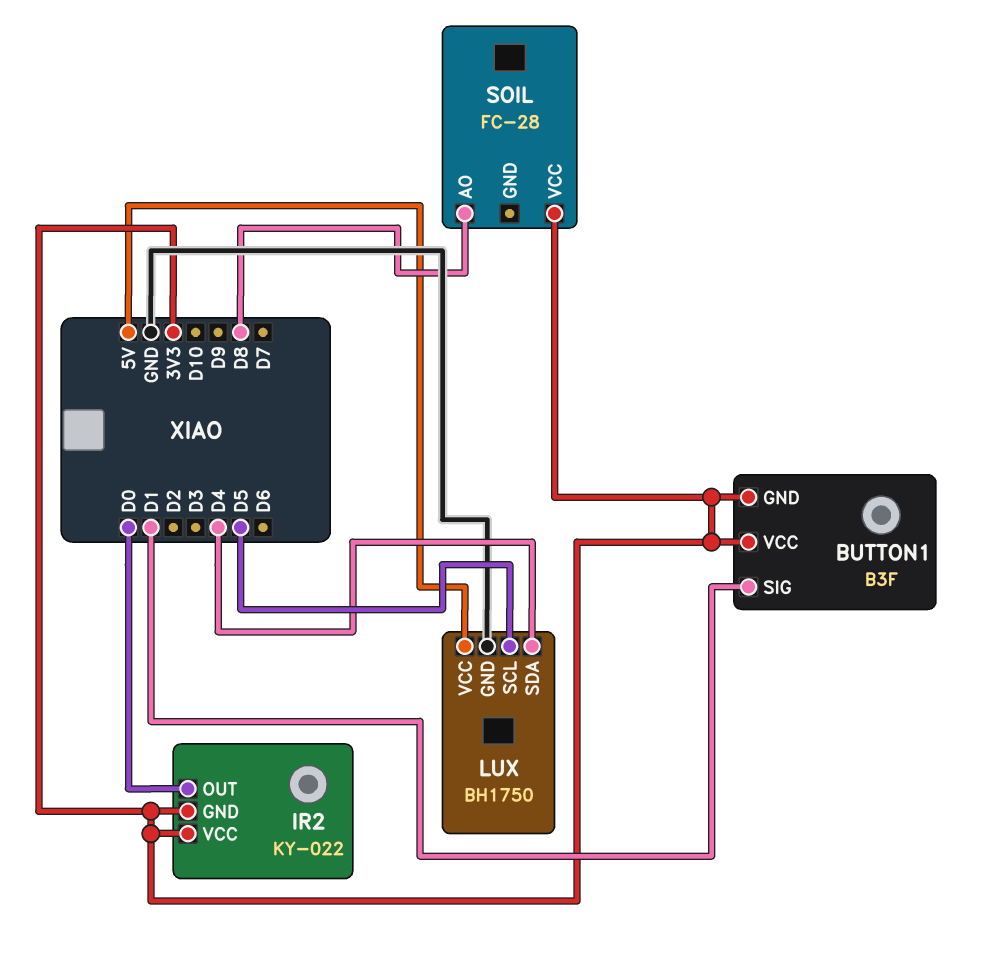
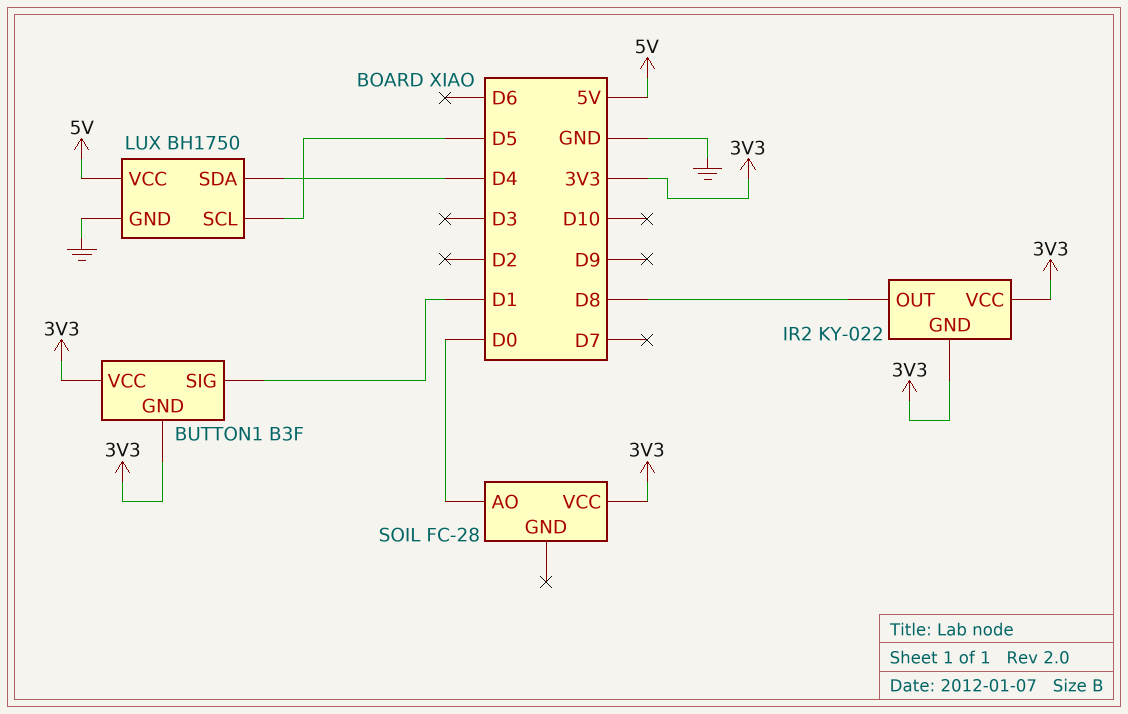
IR2 pin OUT: D0 -> D8
SOIL pin AO: D8 -> D0

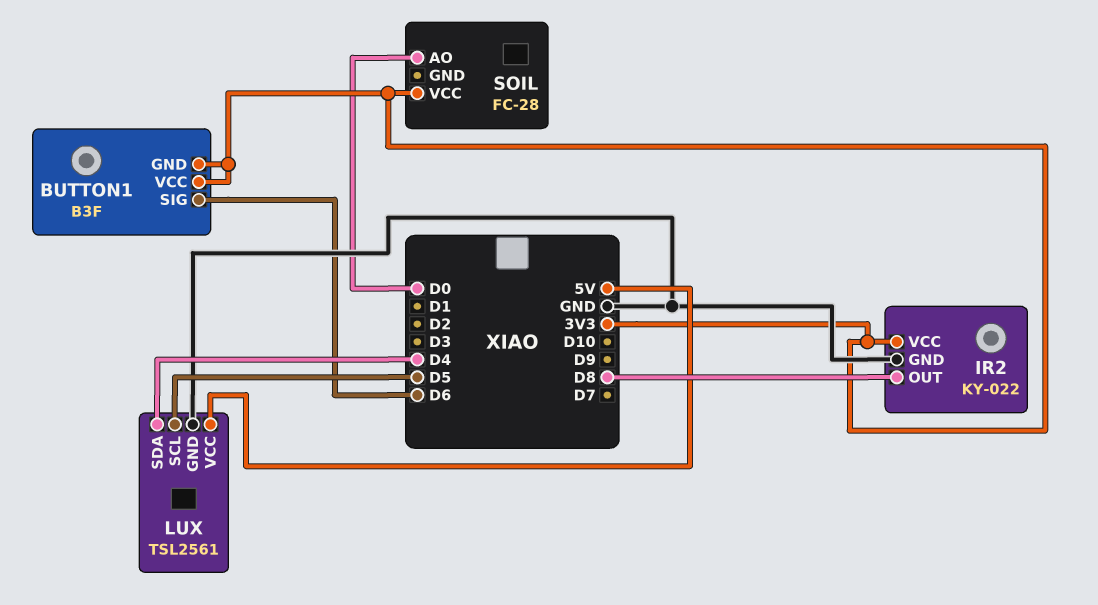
BUTTON1 pin SIG: D1 -> D6
IR2 pin GND: 3V3 -> GND
LUX: BH1750 -> TSL2561

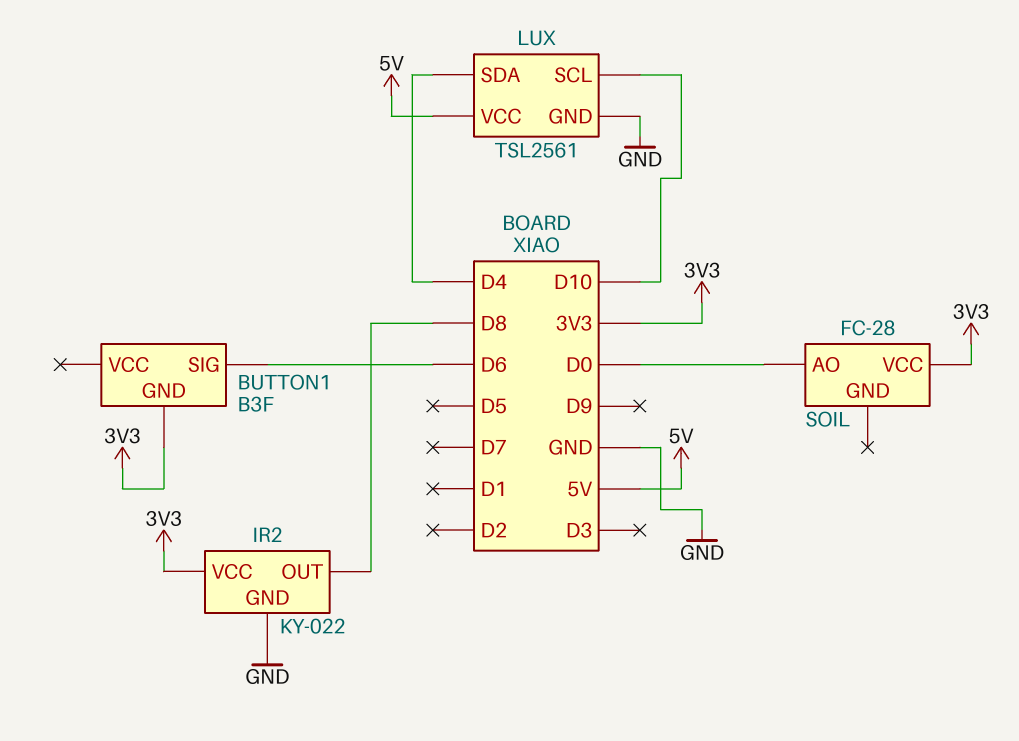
BUTTON1 pin VCC: 3V3 -> none
LUX pin SCL: D5 -> D10

